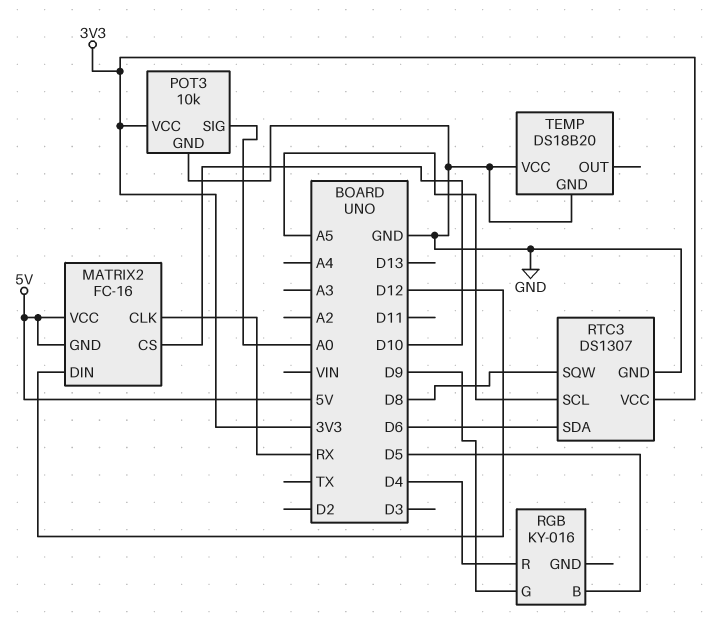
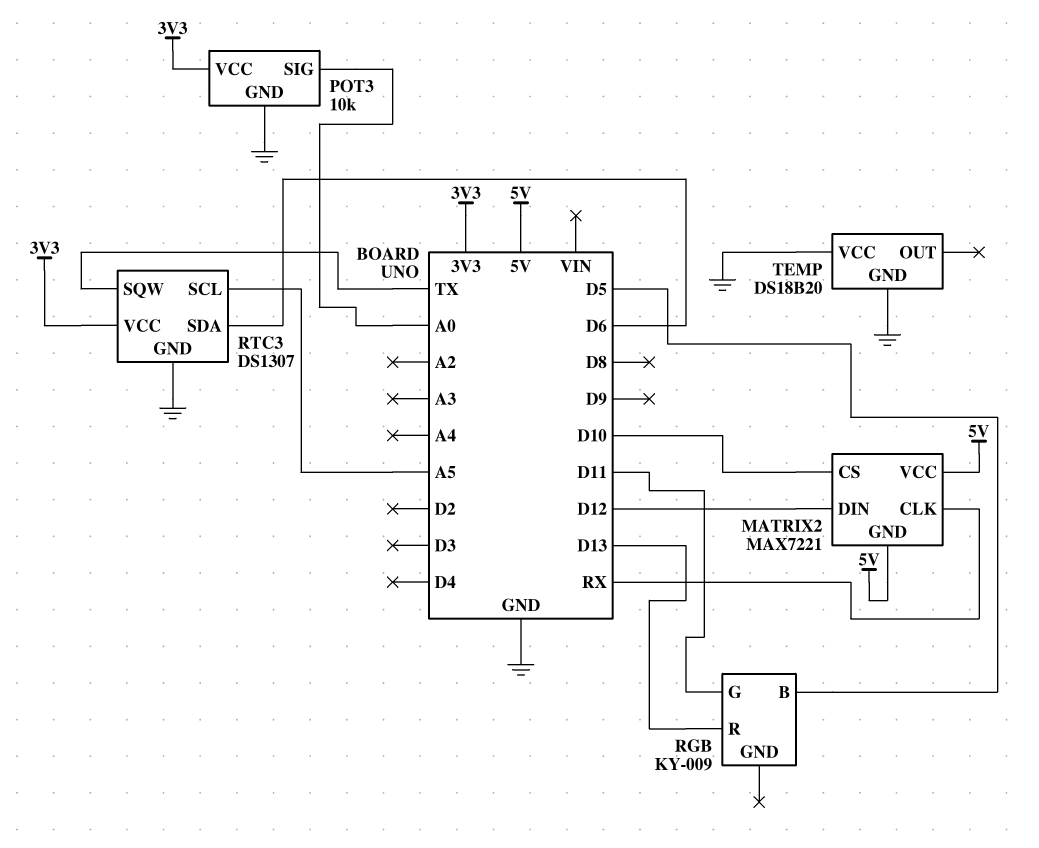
MATRIX2: FC-16 -> MAX7221
RGB: KY-016 -> KY-009
RGB pin G: D9 -> D11
RGB pin R: D4 -> D13
RTC3 pin SQW: D8 -> TX

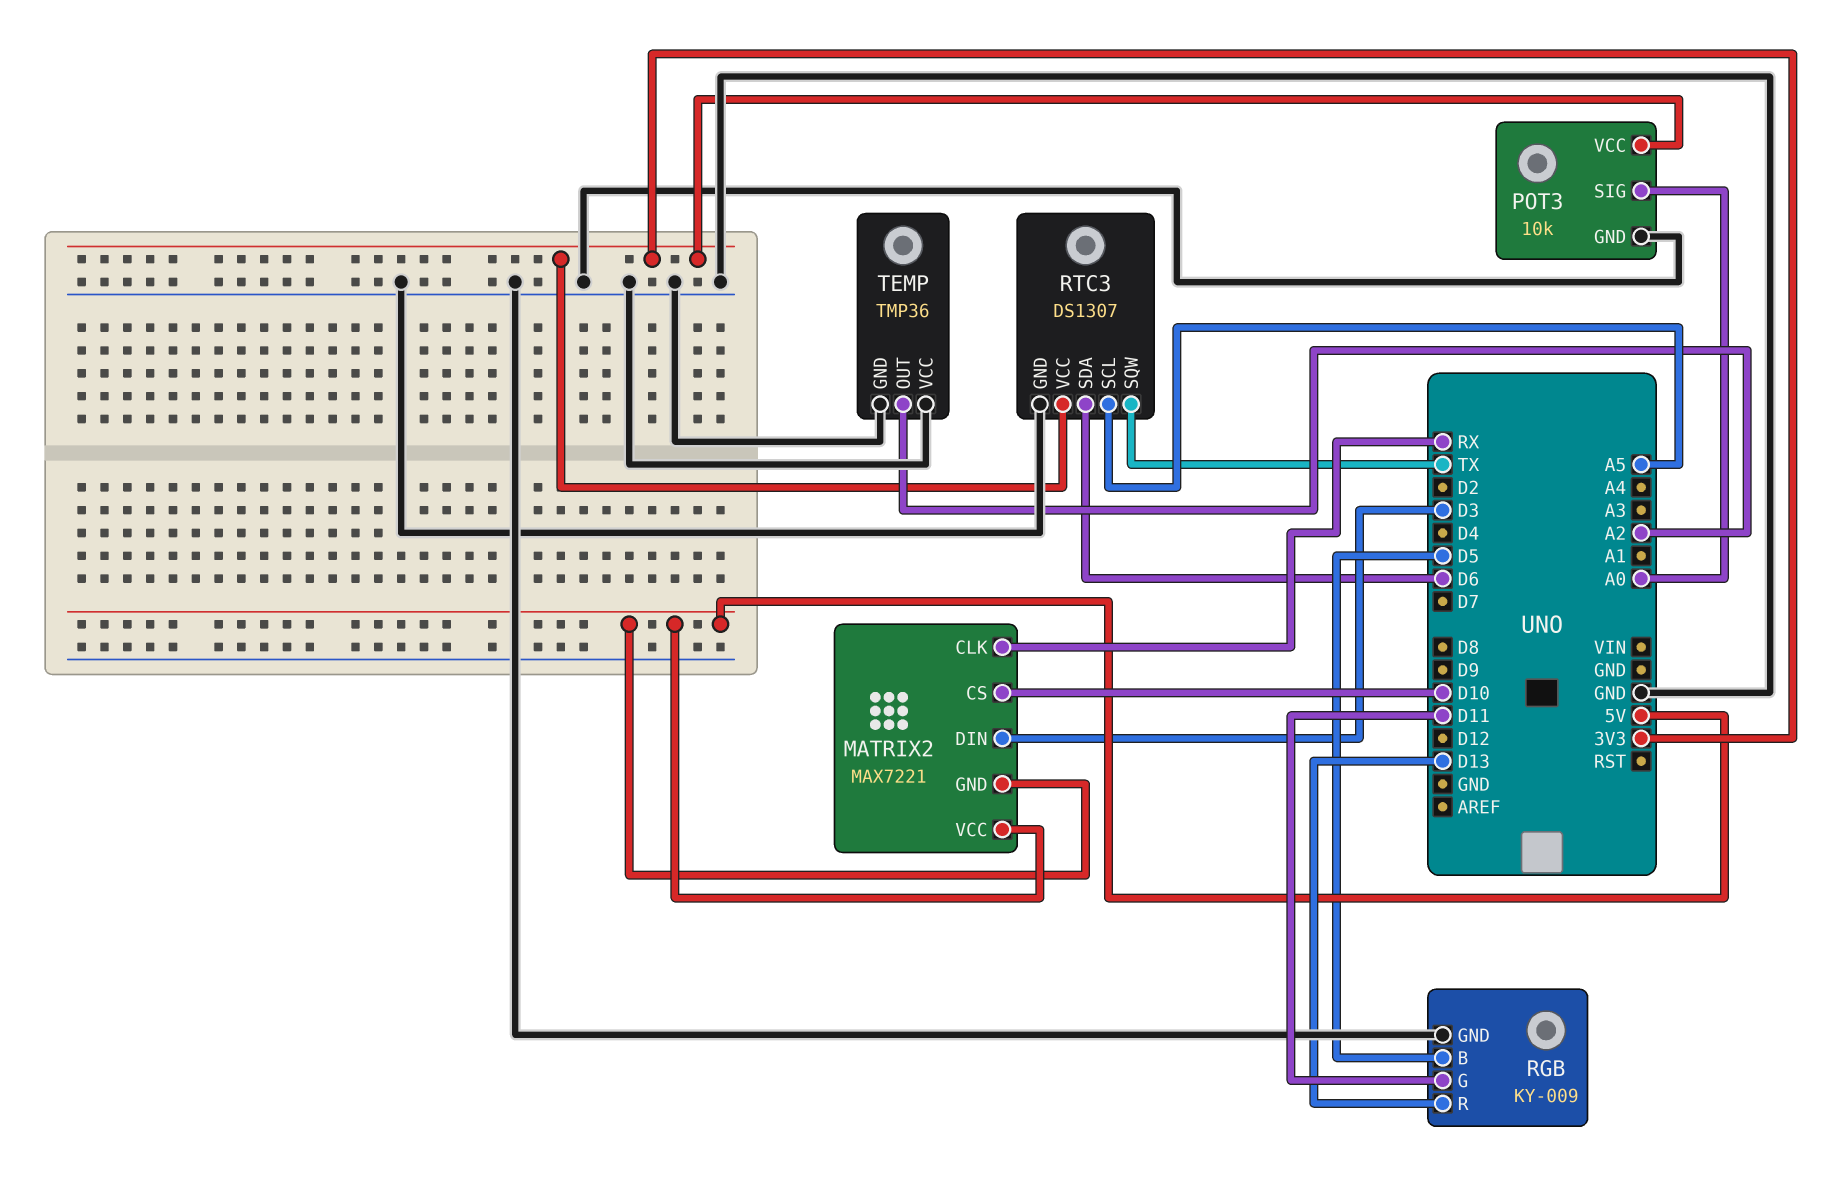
MATRIX2 pin DIN: D12 -> D3
RGB pin GND: none -> GND
TEMP: DS18B20 -> TMP36
TEMP pin OUT: none -> A2

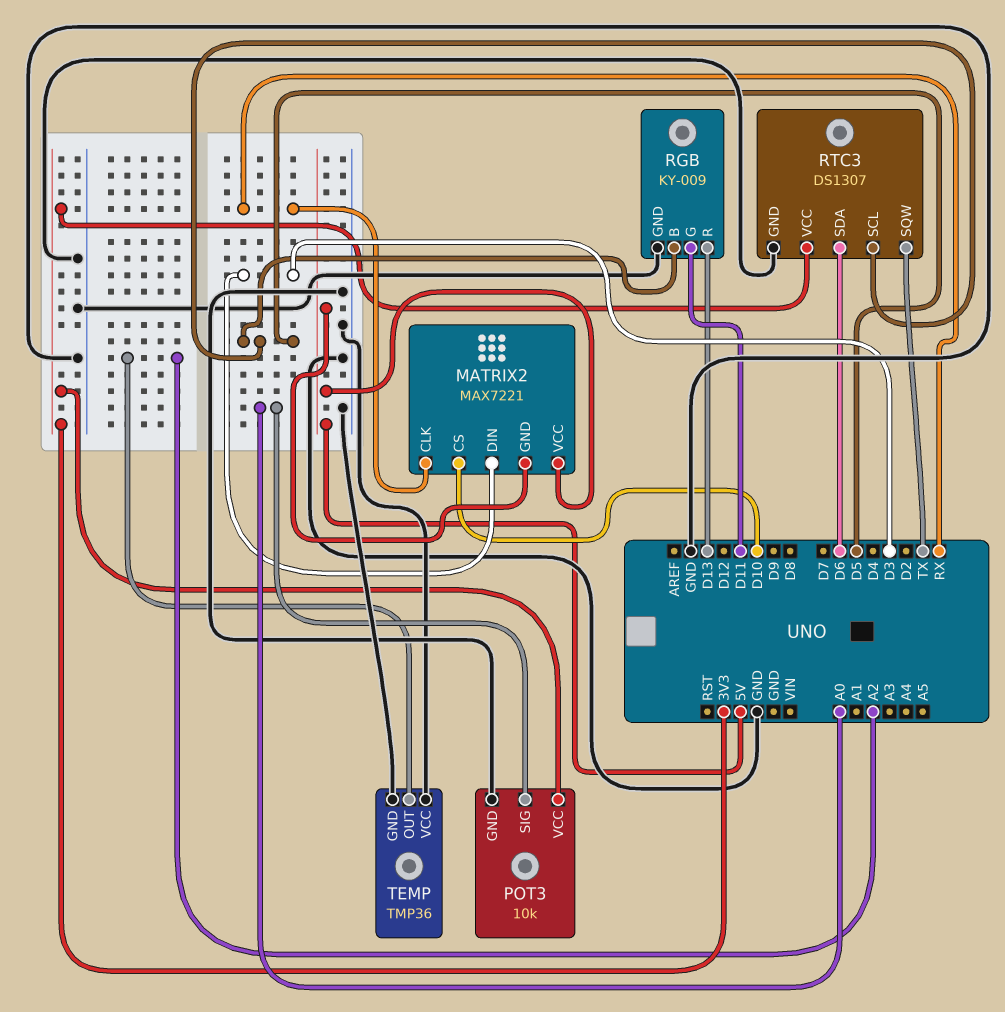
RTC3 pin SCL: A5 -> D5

